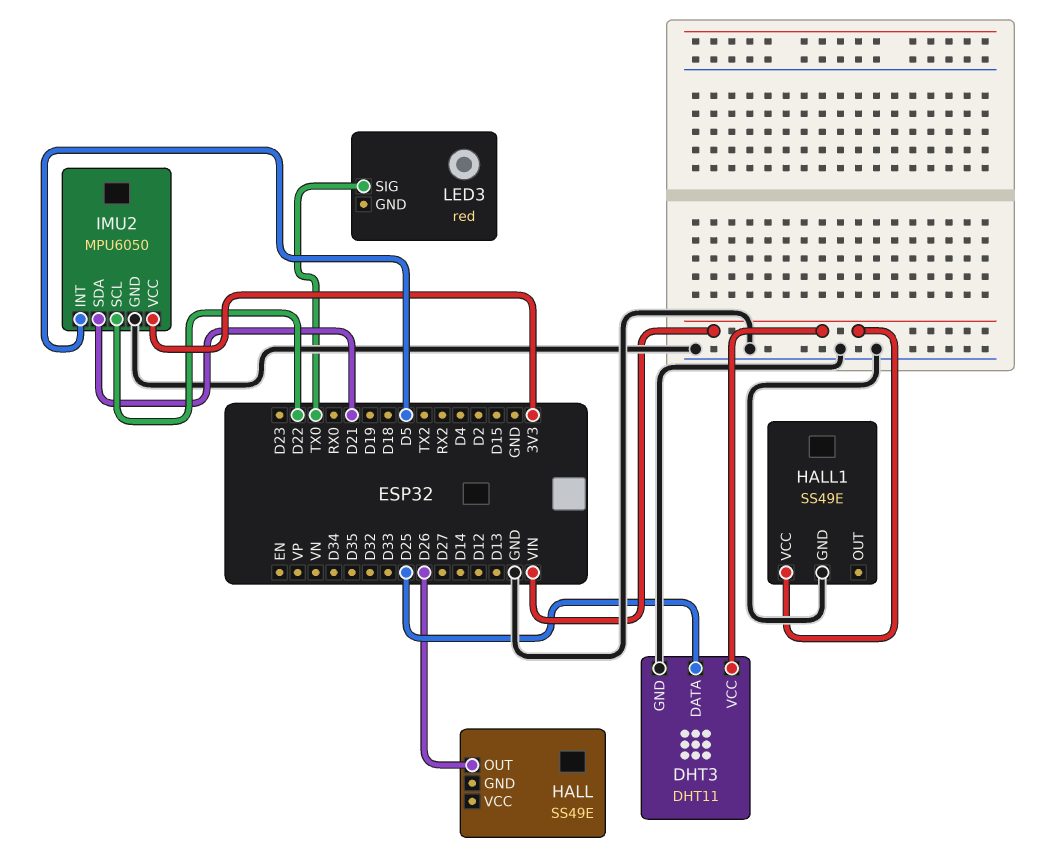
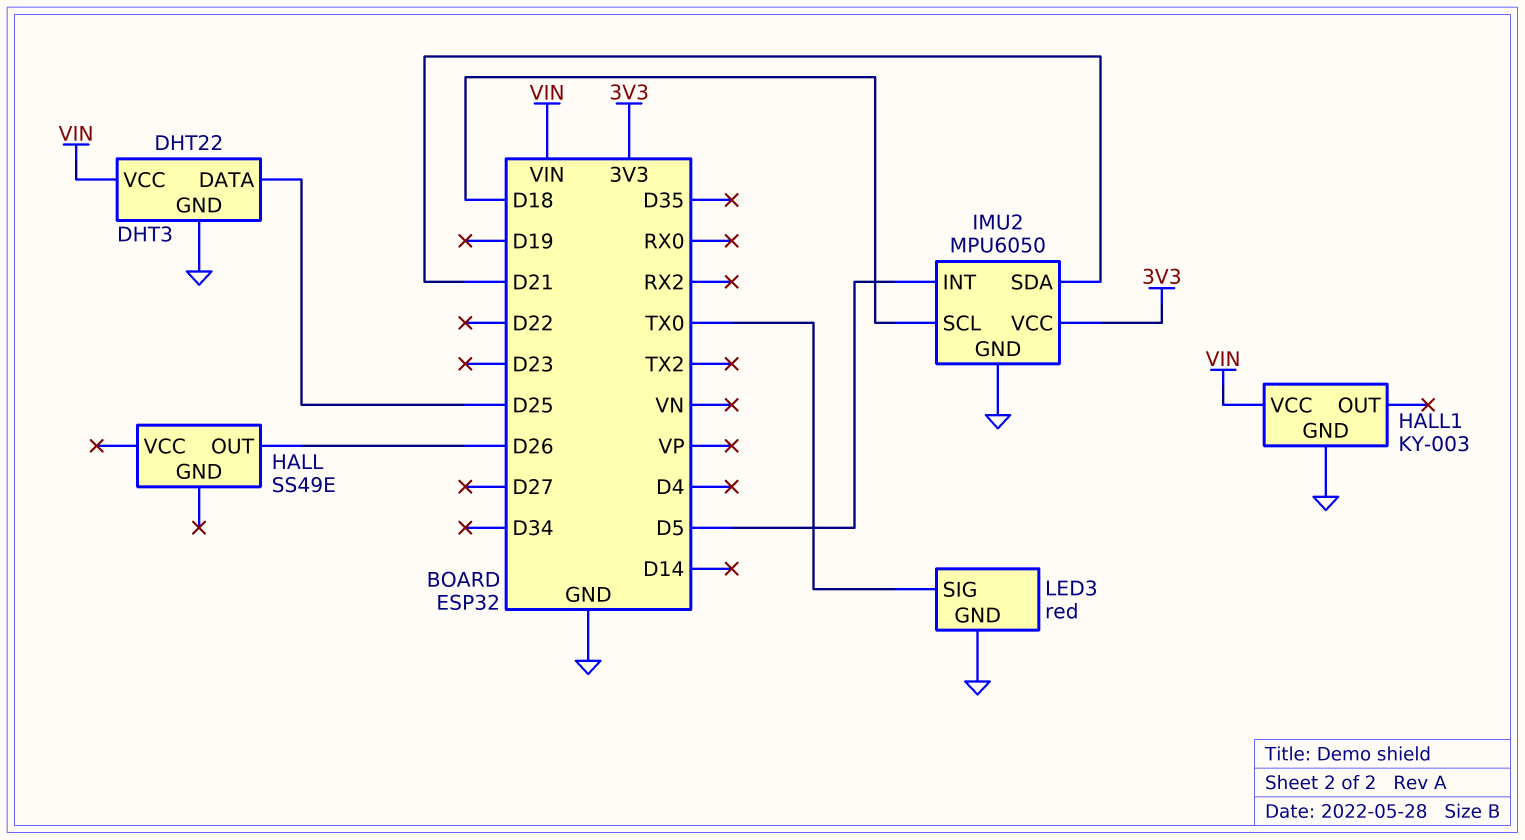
DHT3: DHT11 -> DHT22
HALL1: SS49E -> KY-003
IMU2 pin SCL: D22 -> D18
LED3 pin GND: none -> GND

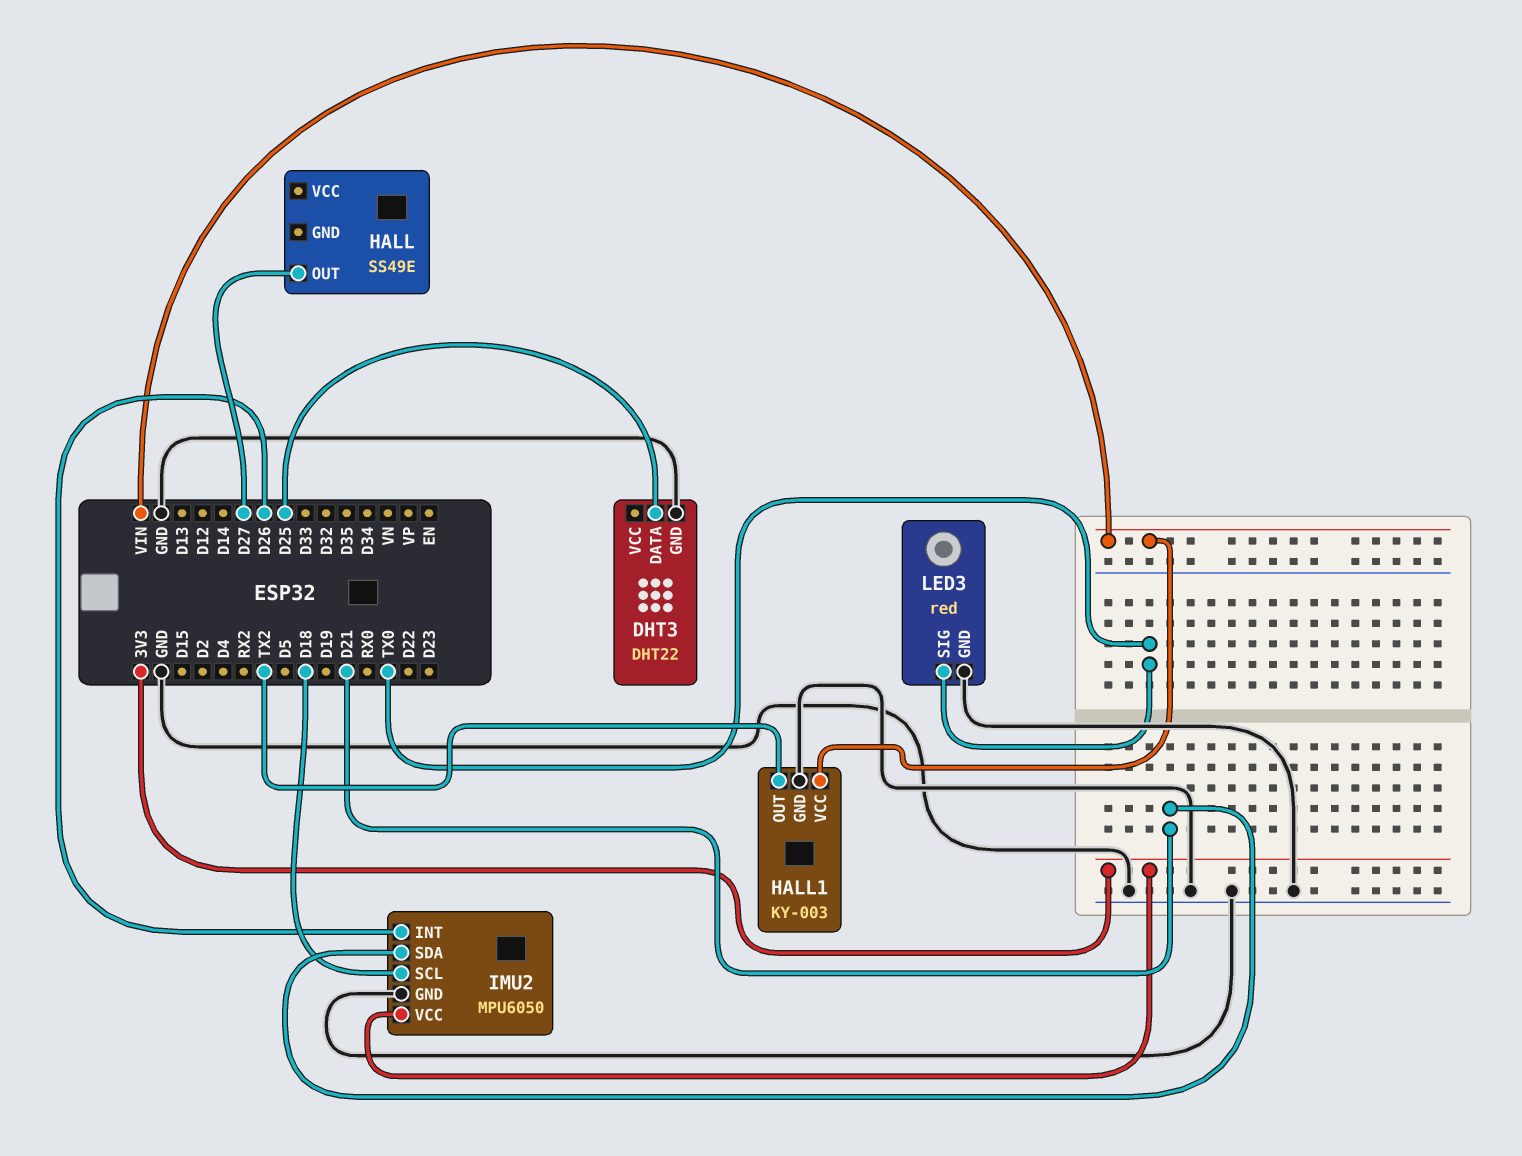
DHT3 pin VCC: VIN -> none
HALL pin OUT: D26 -> D27
HALL1 pin OUT: none -> TX2
IMU2 pin INT: D5 -> D26

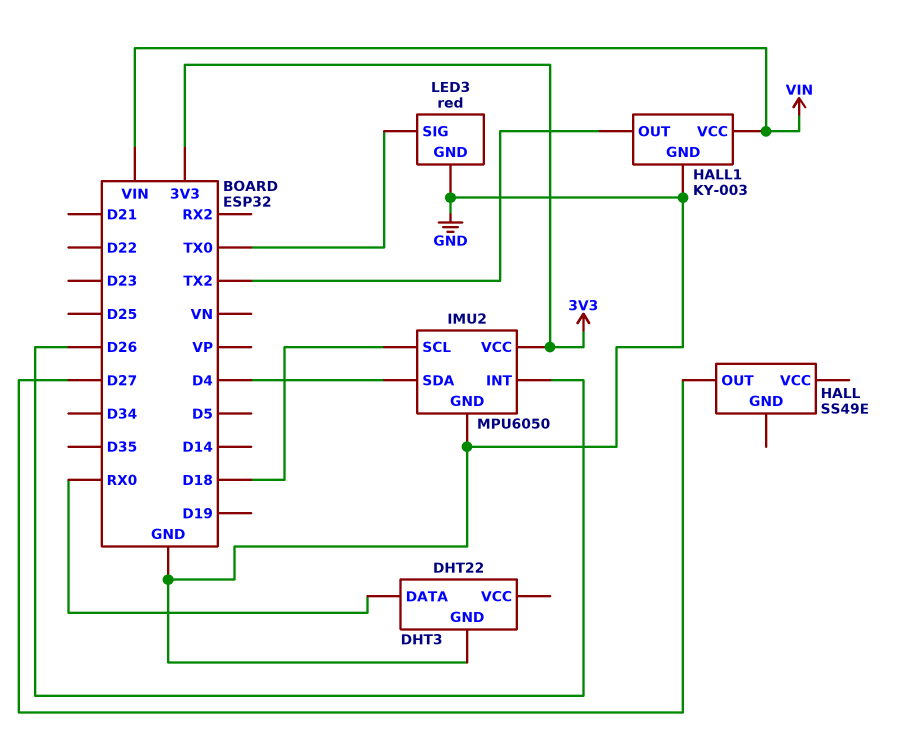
DHT3 pin DATA: D25 -> RX0
IMU2 pin SDA: D21 -> D4

